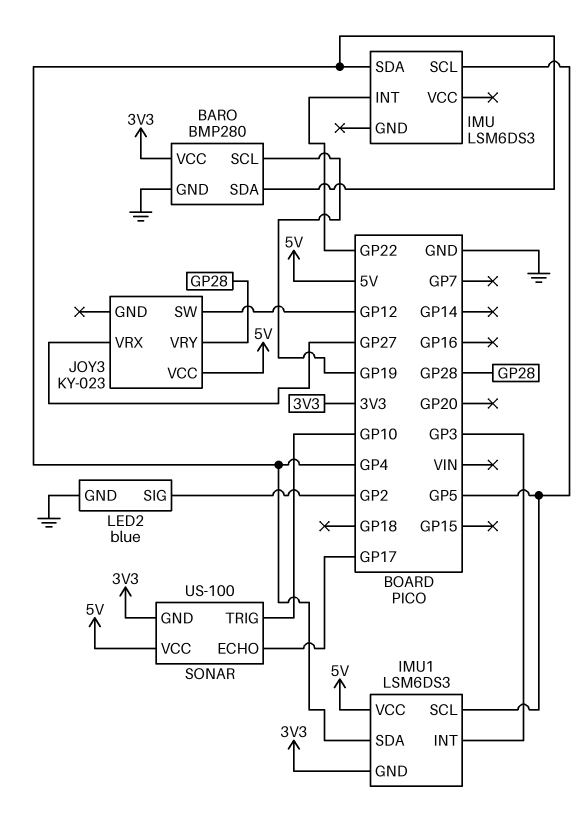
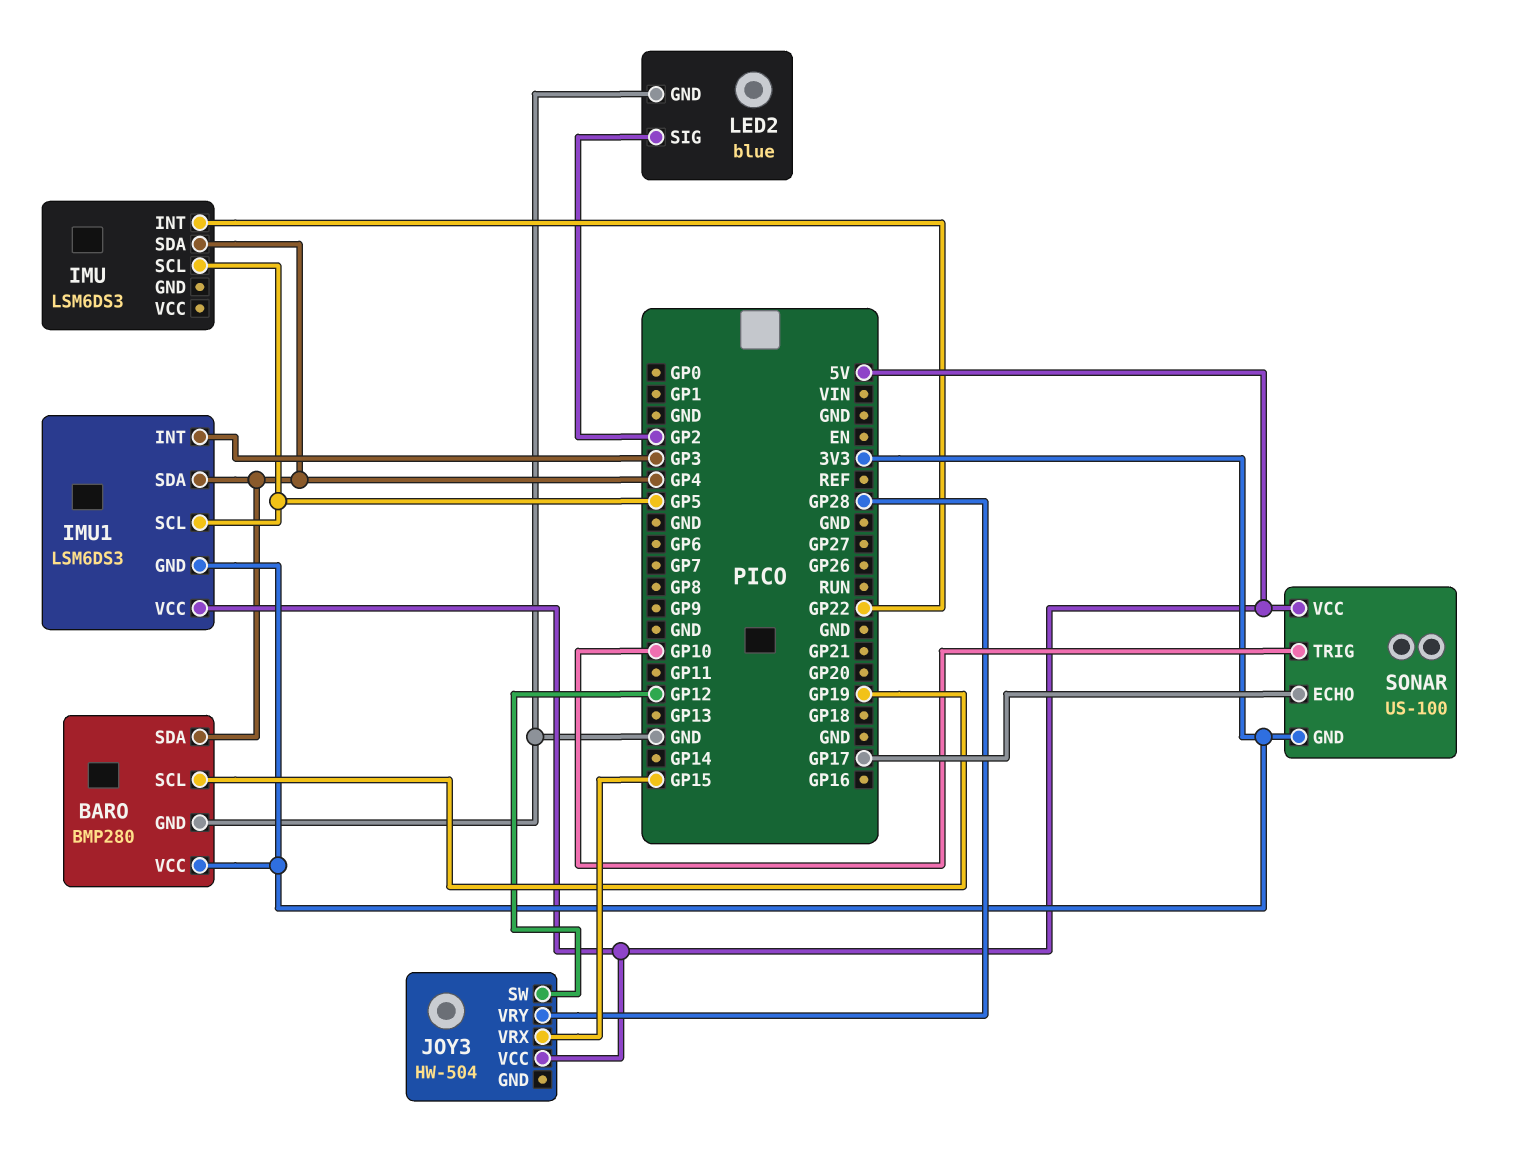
JOY3: KY-023 -> HW-504
JOY3 pin VRX: GP27 -> GP15

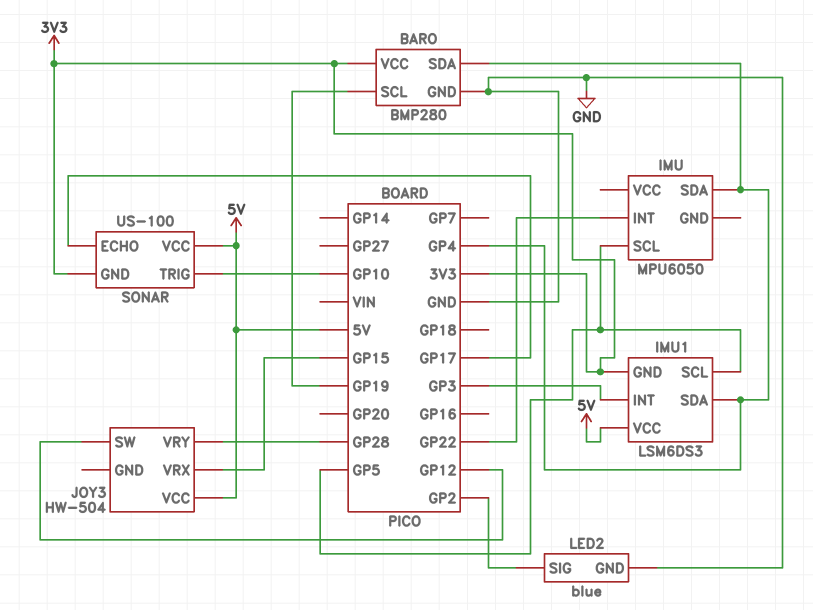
IMU: LSM6DS3 -> MPU6050

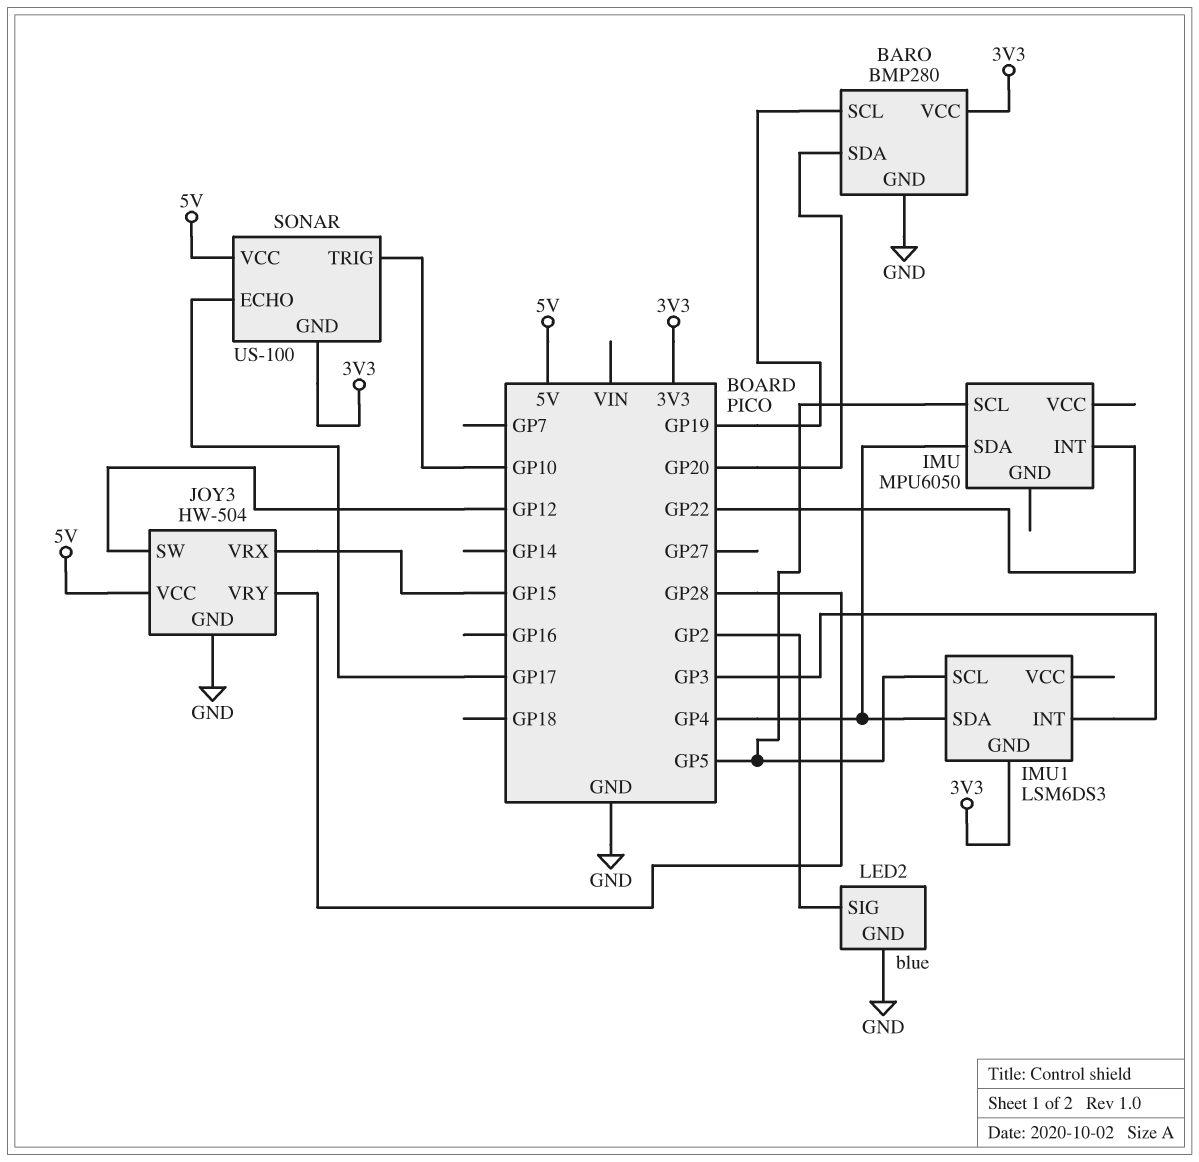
BARO pin SDA: GP4 -> GP20
IMU1 pin VCC: 5V -> none
JOY3 pin GND: none -> GND

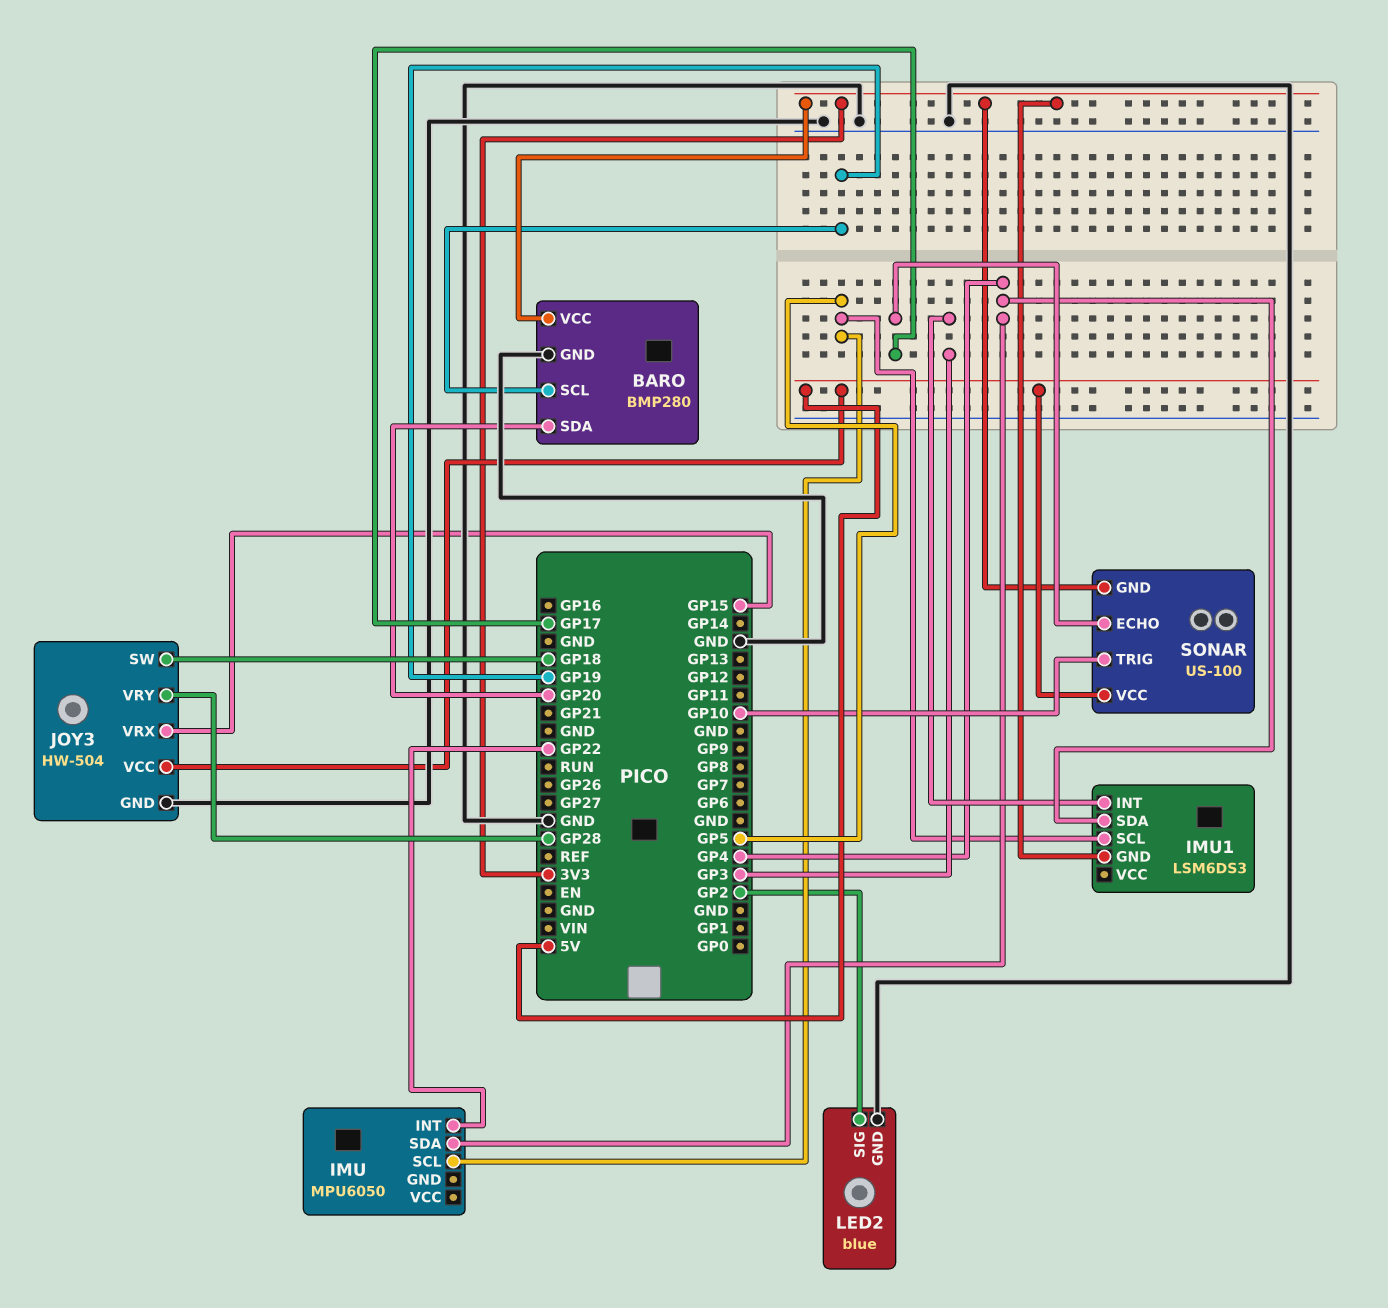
JOY3 pin SW: GP12 -> GP18

